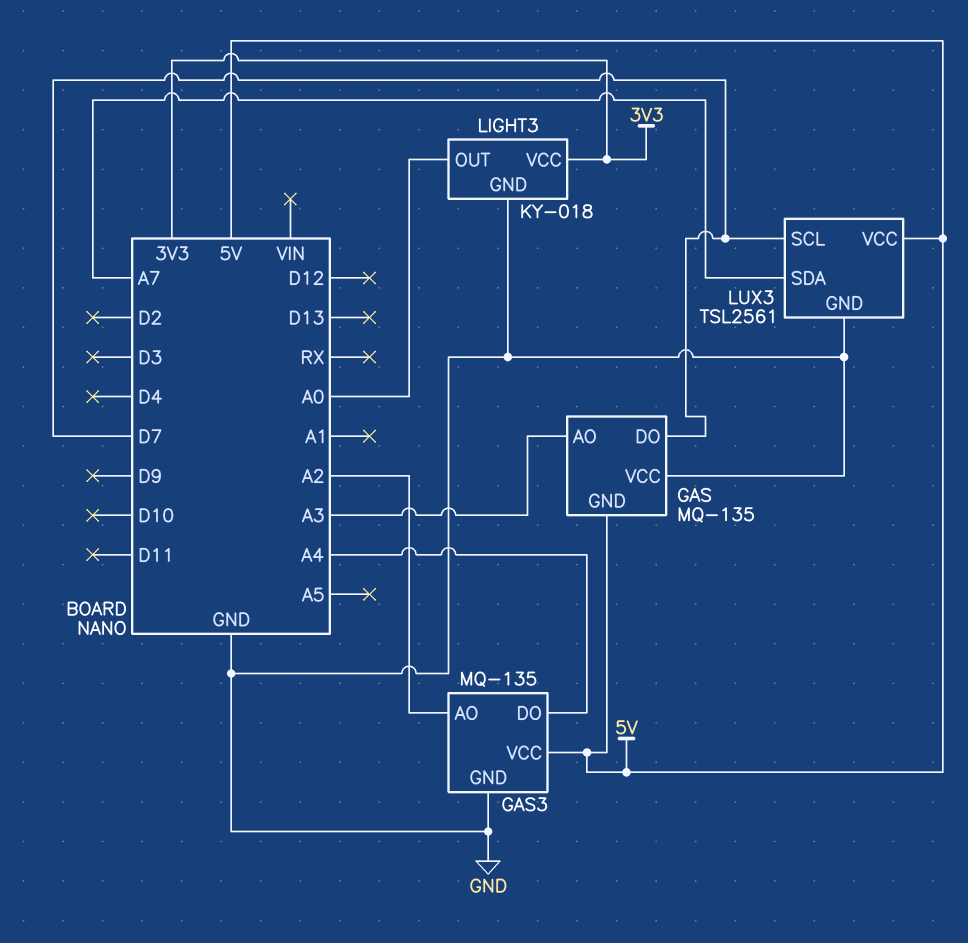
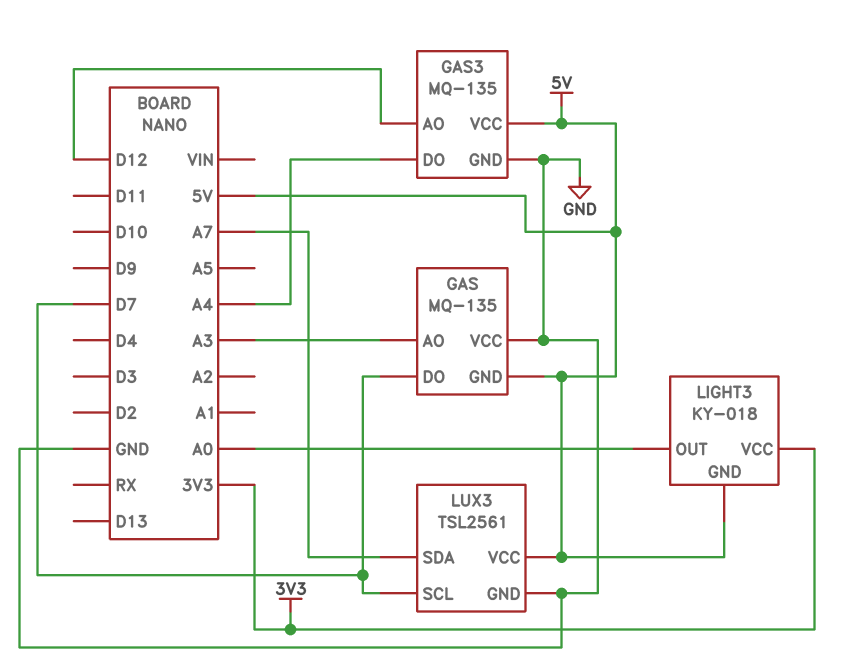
GAS3 pin AO: A2 -> D12
LIGHT3 pin GND: GND -> 5V

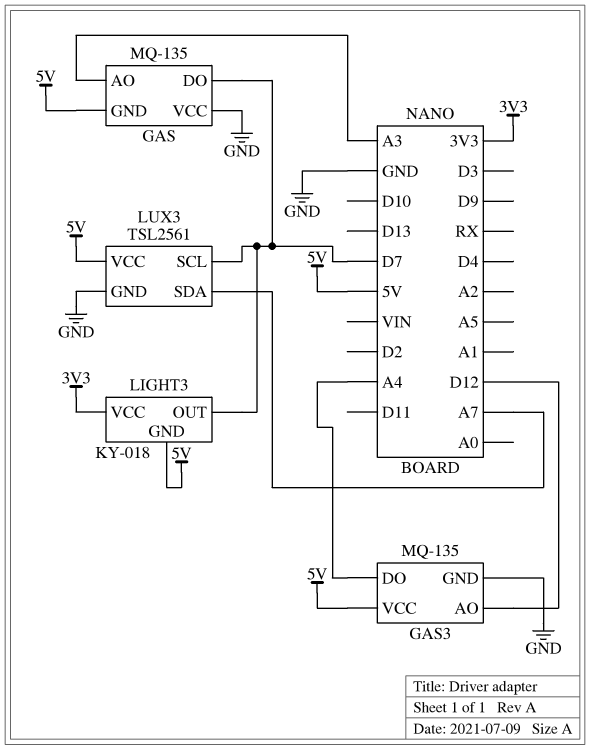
LIGHT3 pin OUT: A0 -> D7

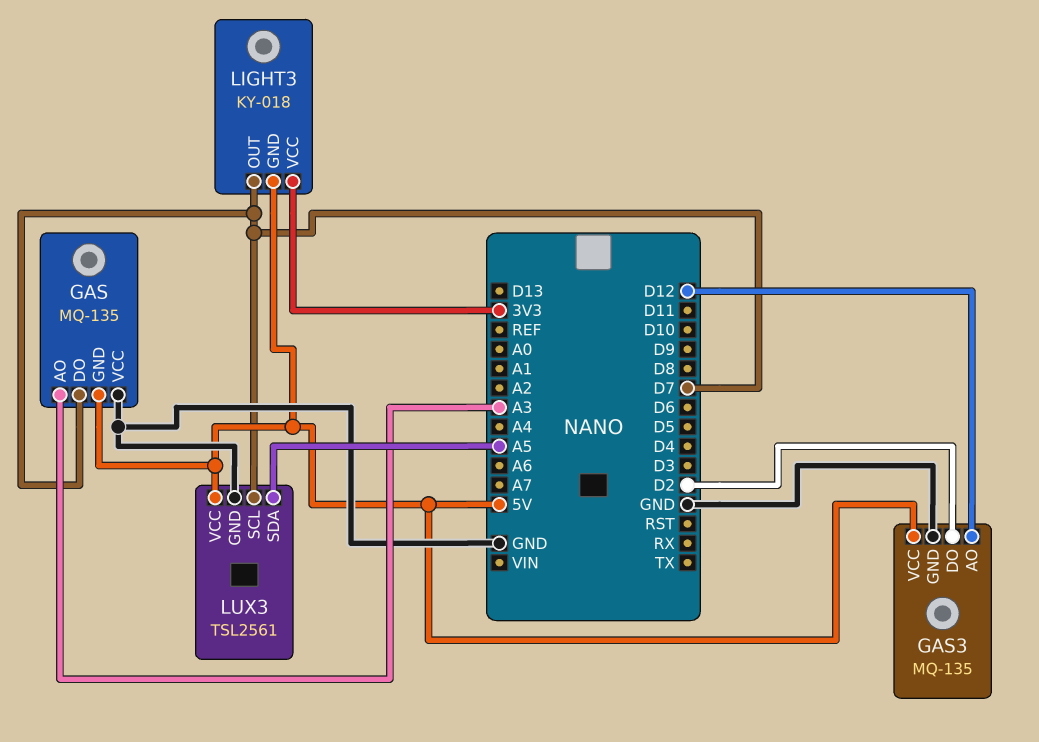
GAS3 pin DO: A4 -> D2
LUX3 pin SDA: A7 -> A5

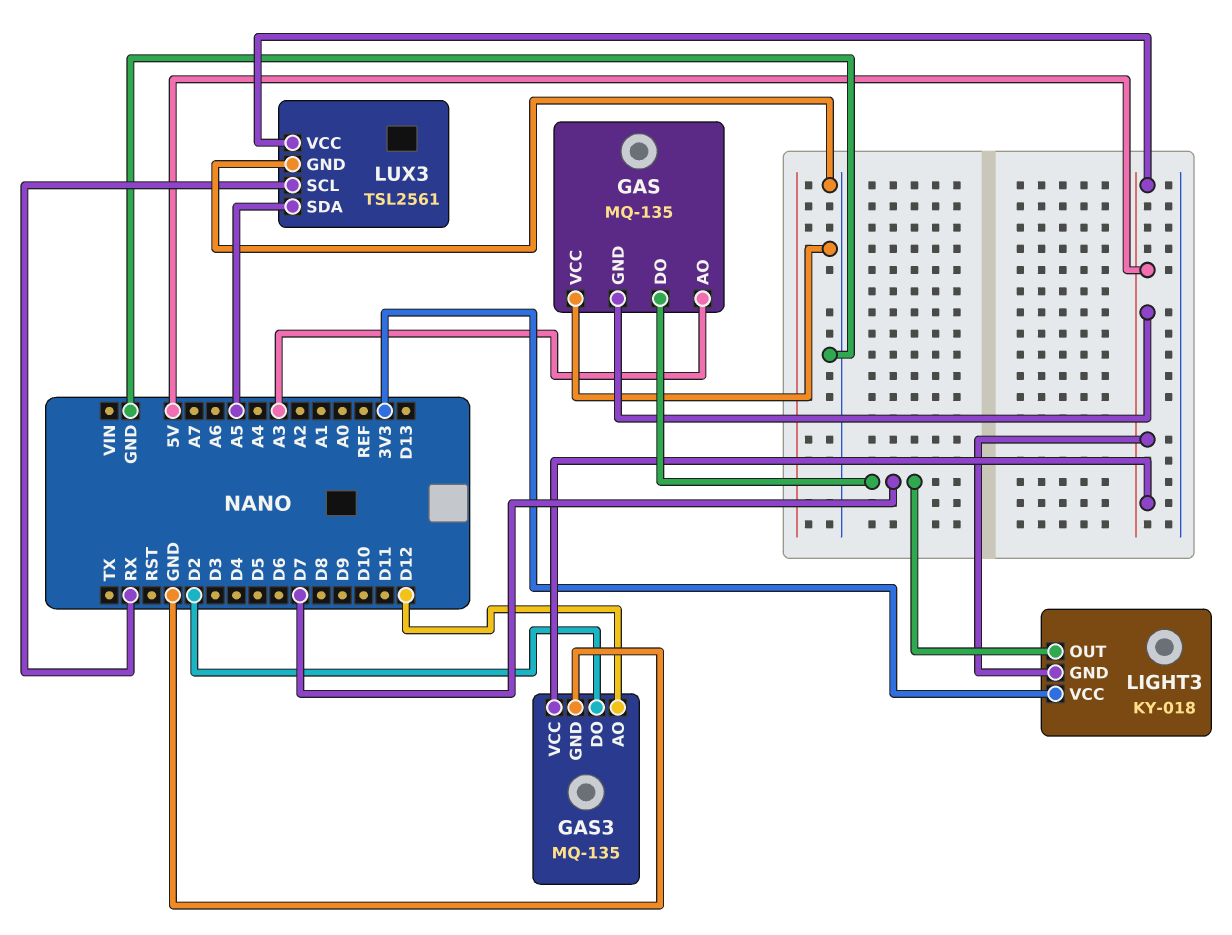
LUX3 pin SCL: D7 -> RX

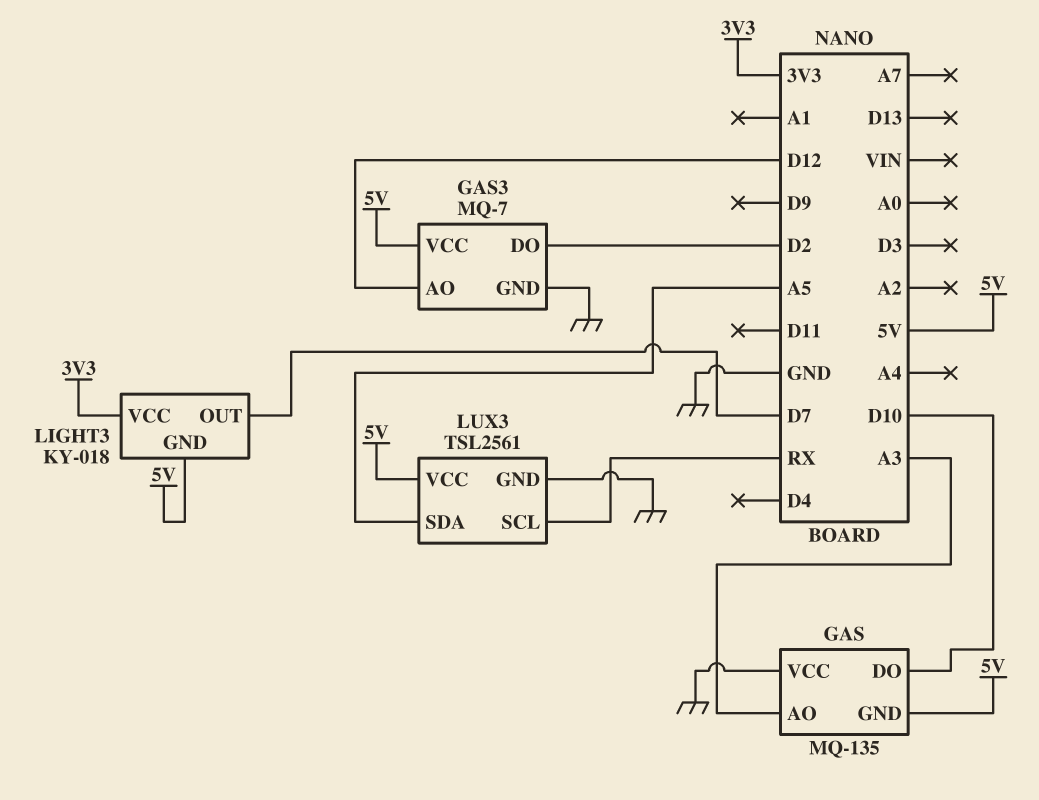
GAS pin DO: D7 -> D10
GAS3: MQ-135 -> MQ-7

